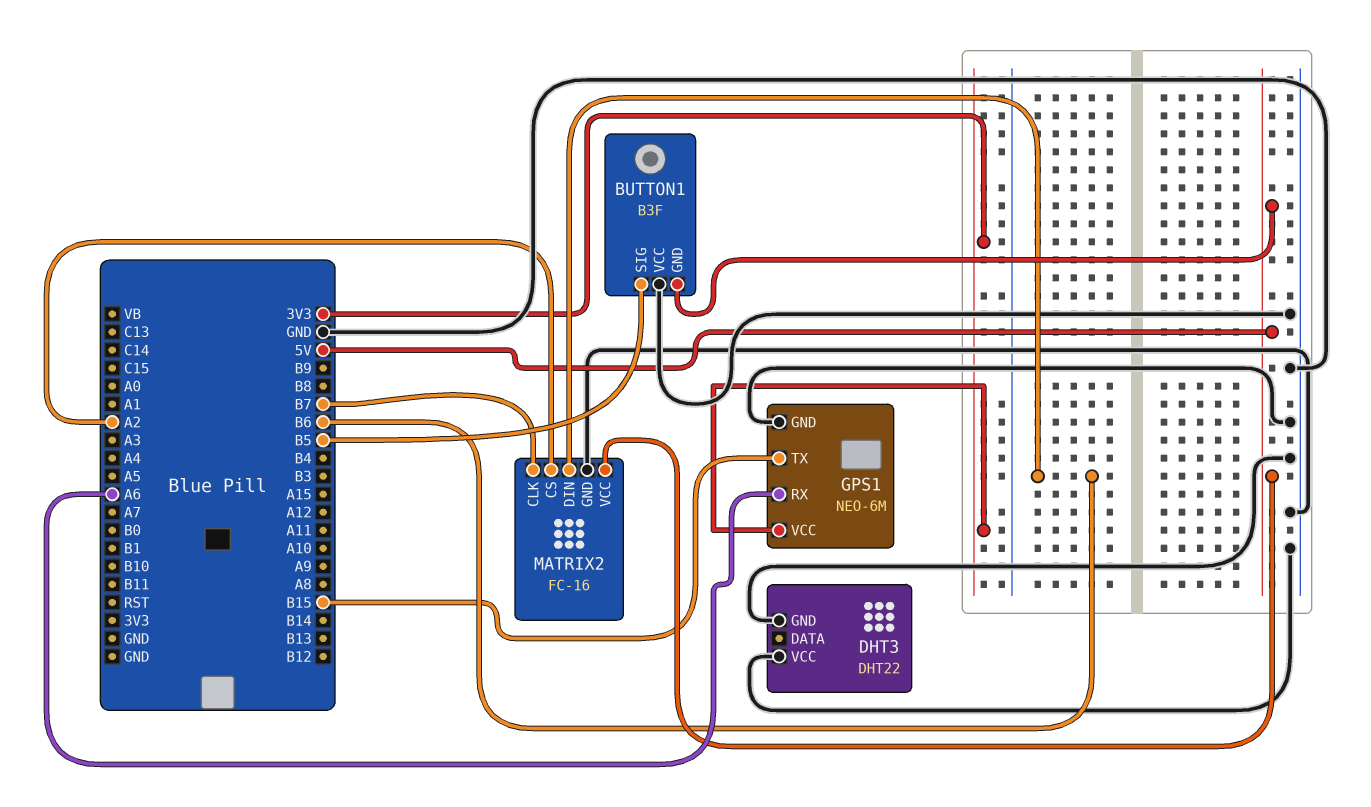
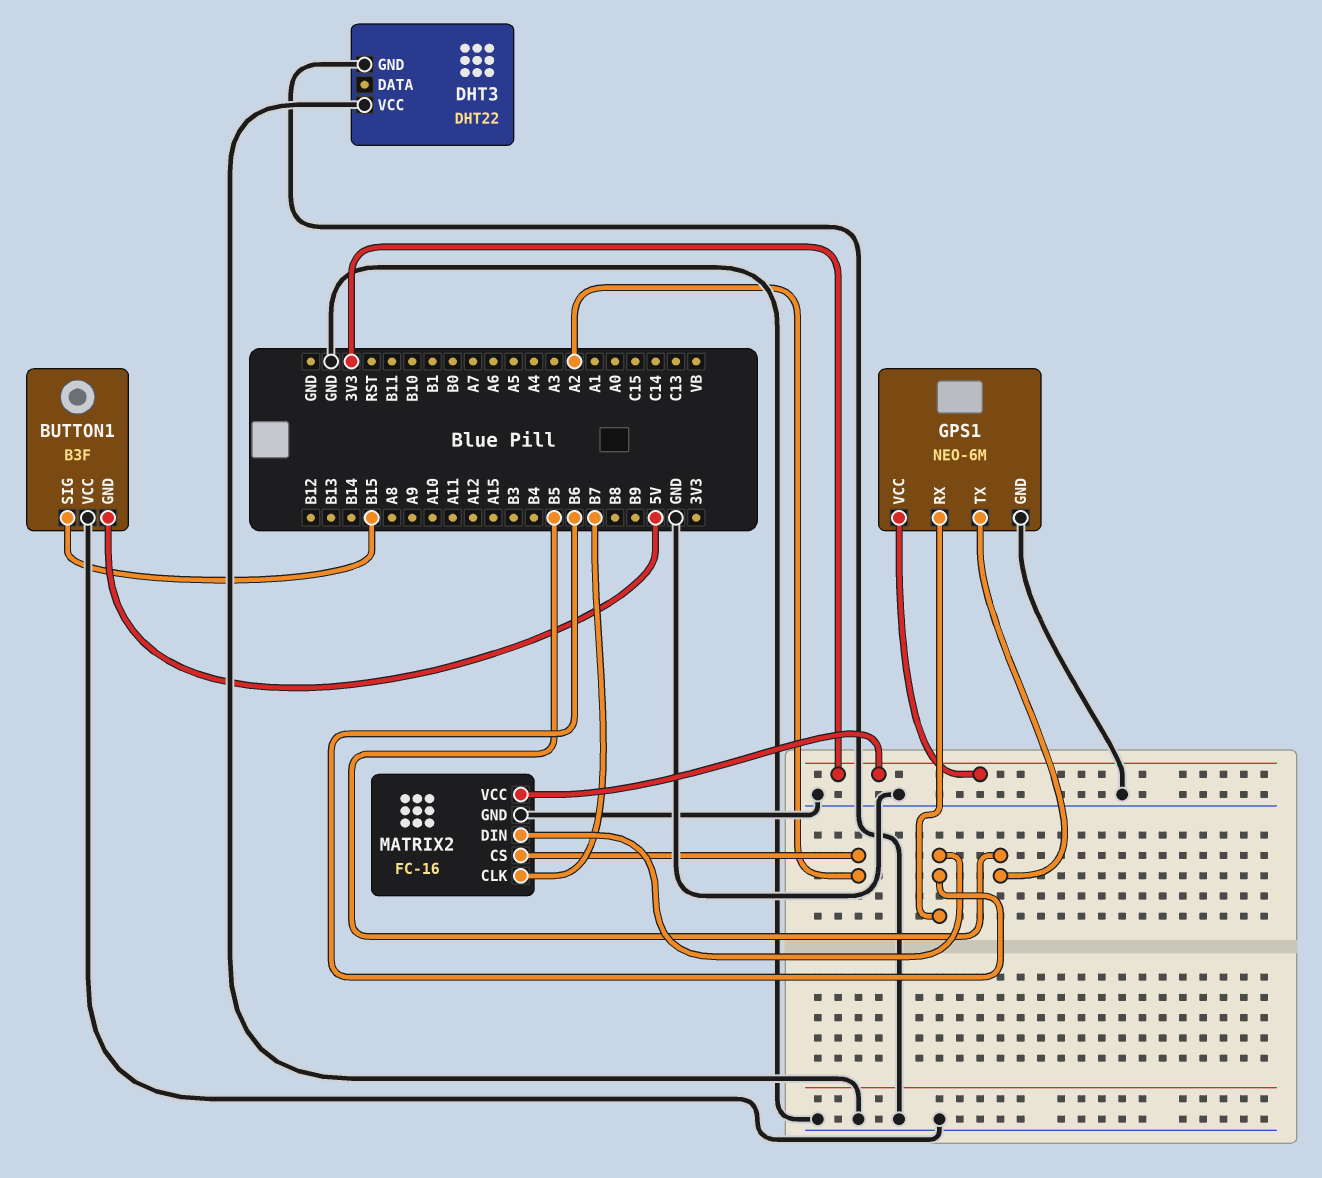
BUTTON1 pin SIG: B5 -> B15
GPS1 pin RX: A6 -> B6
GPS1 pin TX: B15 -> B5
MATRIX2 pin VCC: 5V -> 3V3

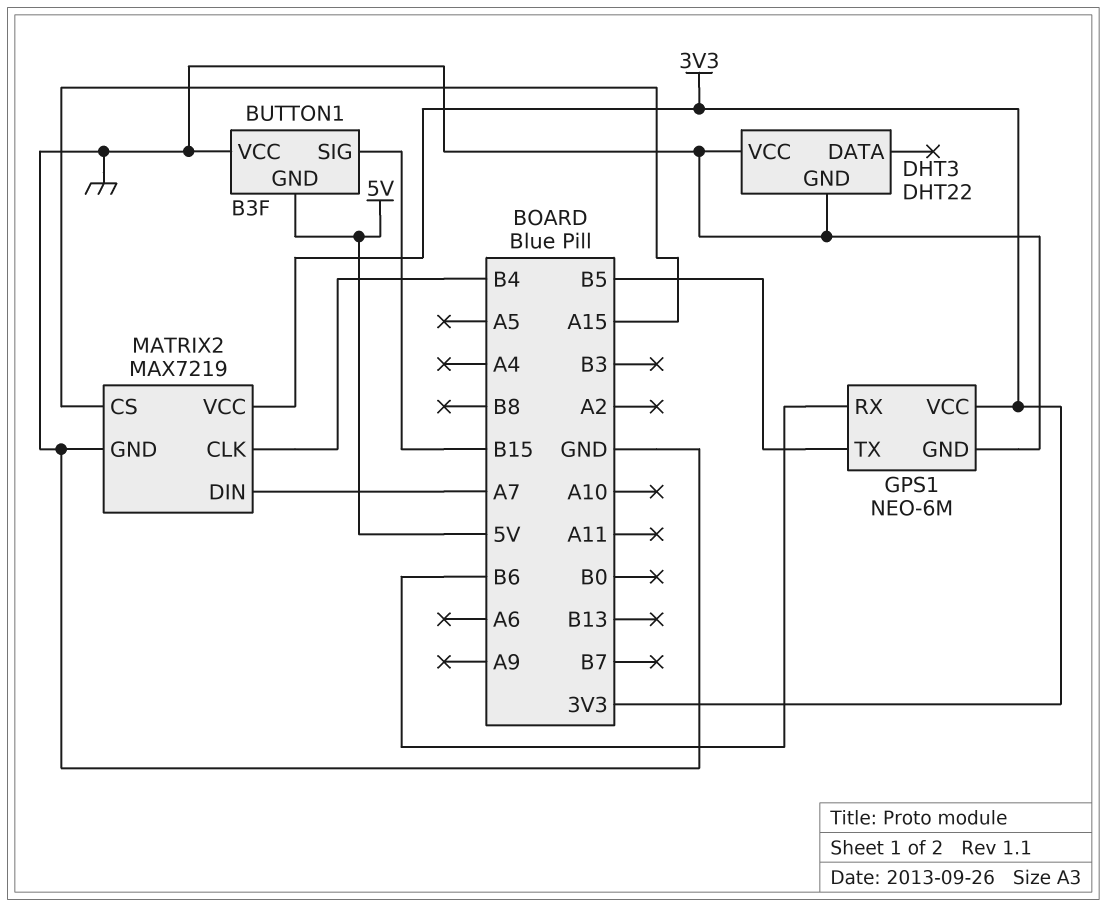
MATRIX2: FC-16 -> MAX7219
MATRIX2 pin CLK: B7 -> B4
MATRIX2 pin CS: A2 -> A15
MATRIX2 pin DIN: B6 -> A7

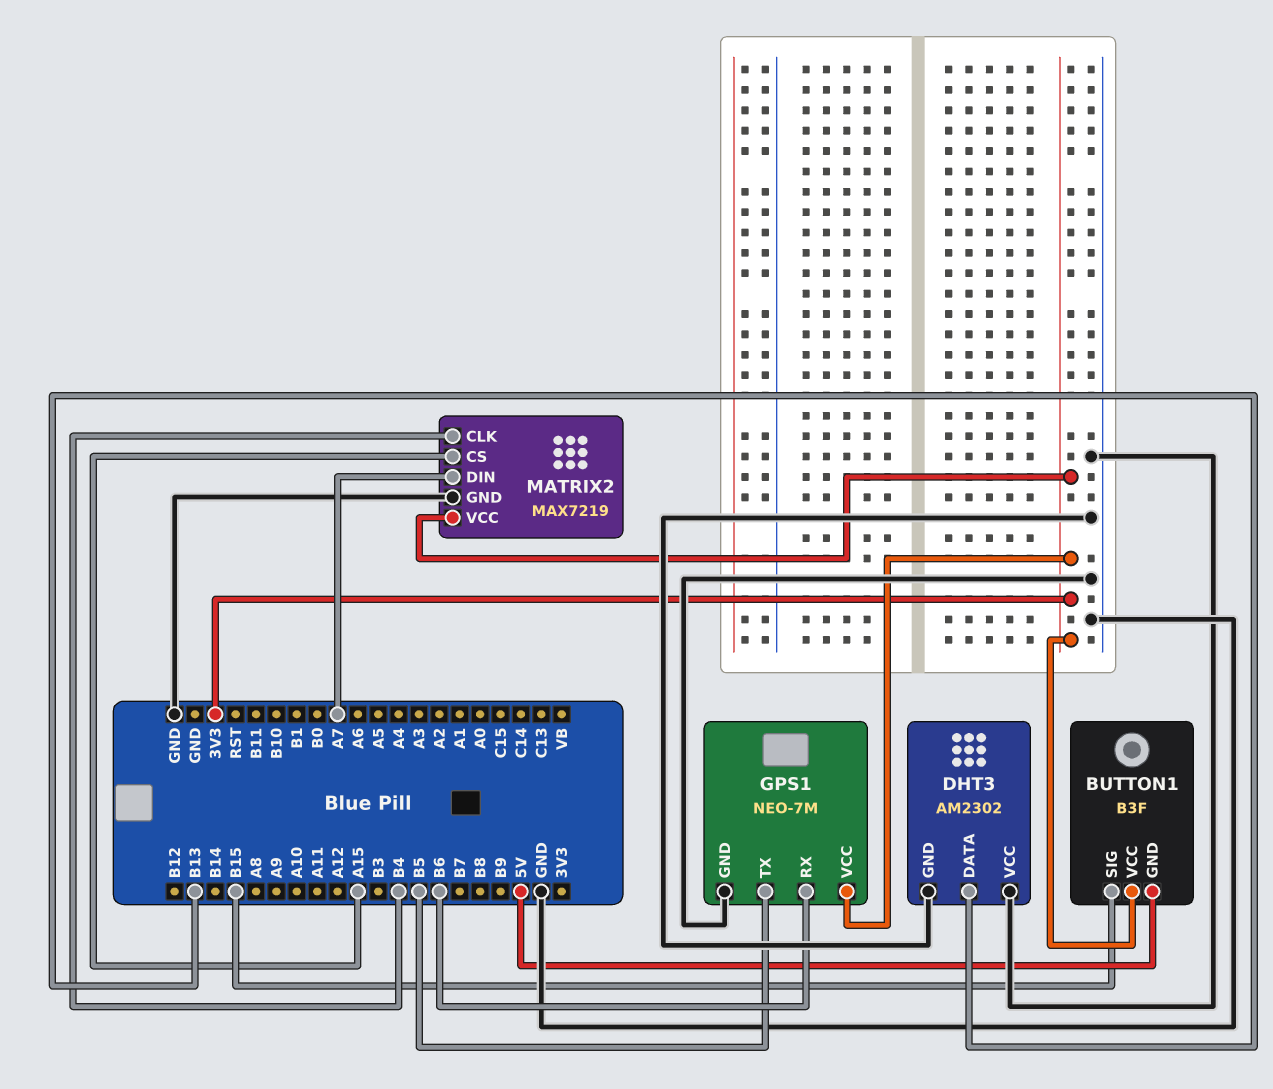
BUTTON1 pin VCC: GND -> 3V3
DHT3: DHT22 -> AM2302
DHT3 pin DATA: none -> B13
GPS1: NEO-6M -> NEO-7M

